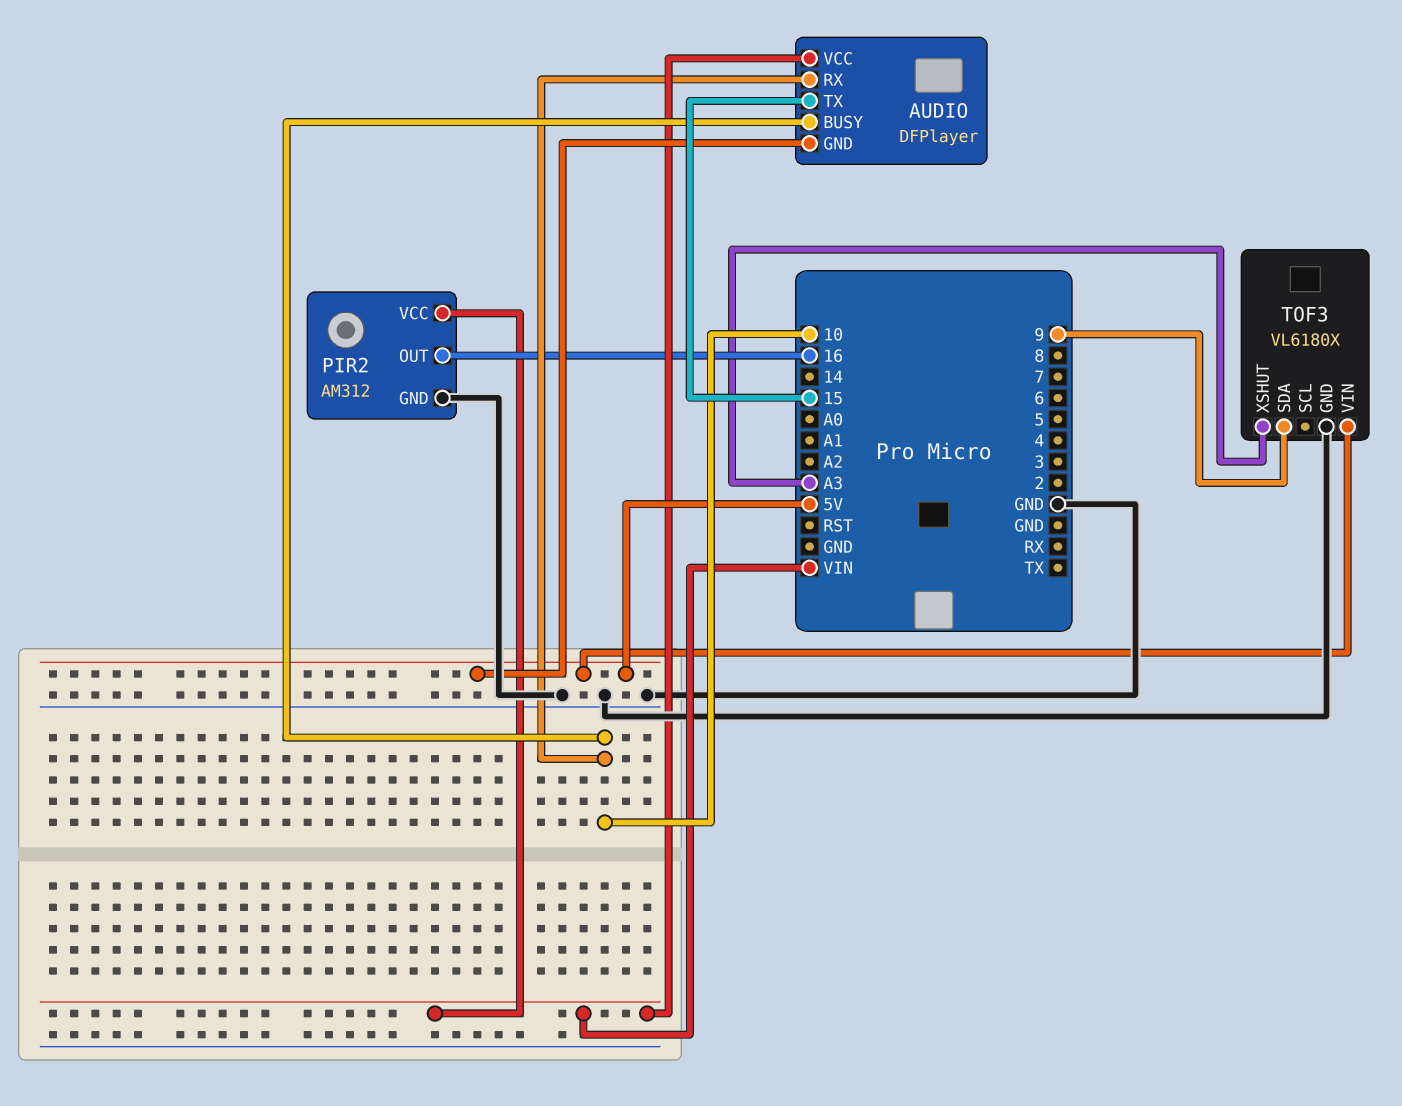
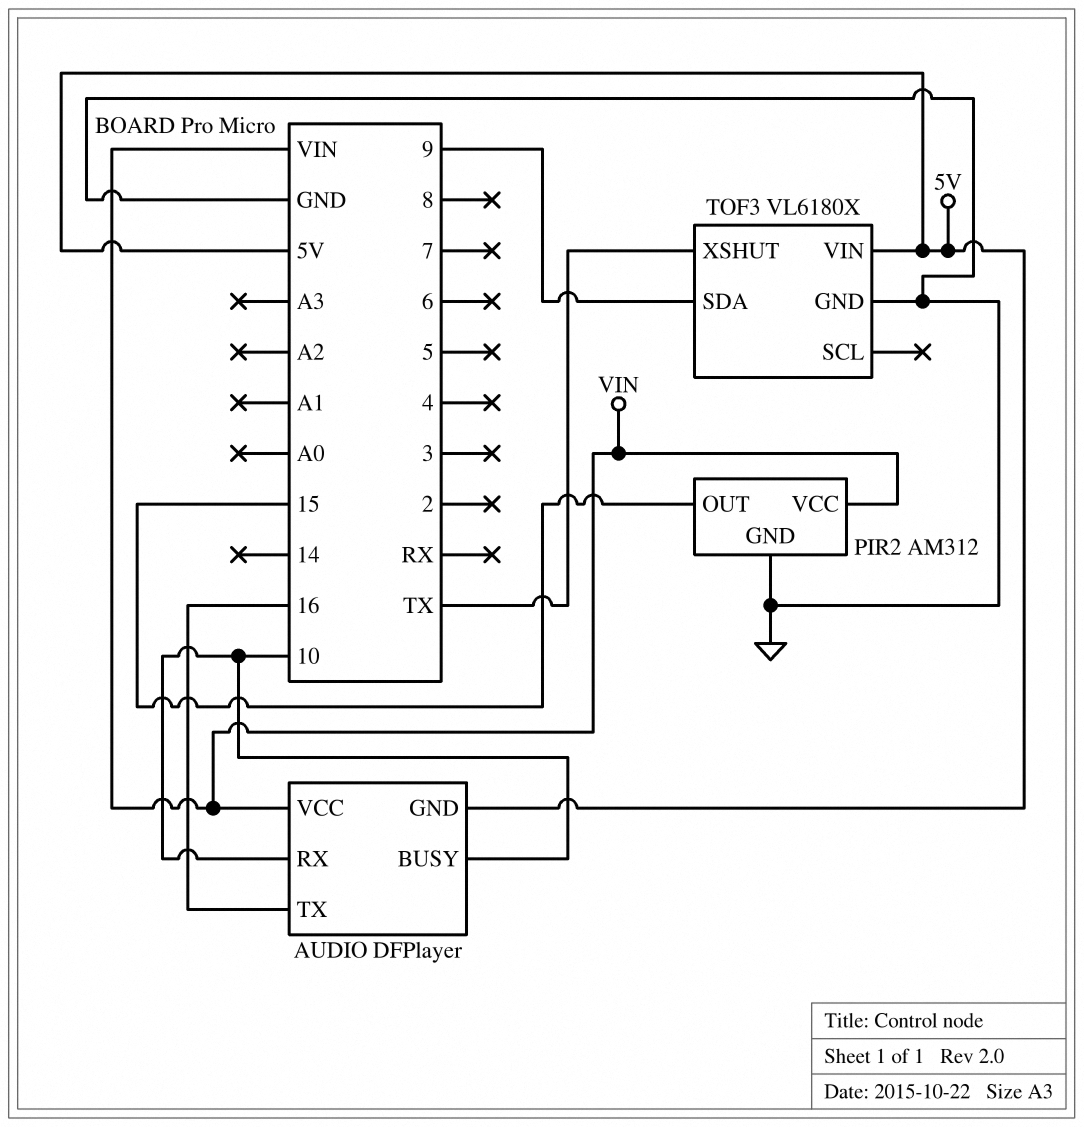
AUDIO pin TX: 15 -> 16
PIR2 pin OUT: 16 -> 15
TOF3 pin XSHUT: A3 -> TX

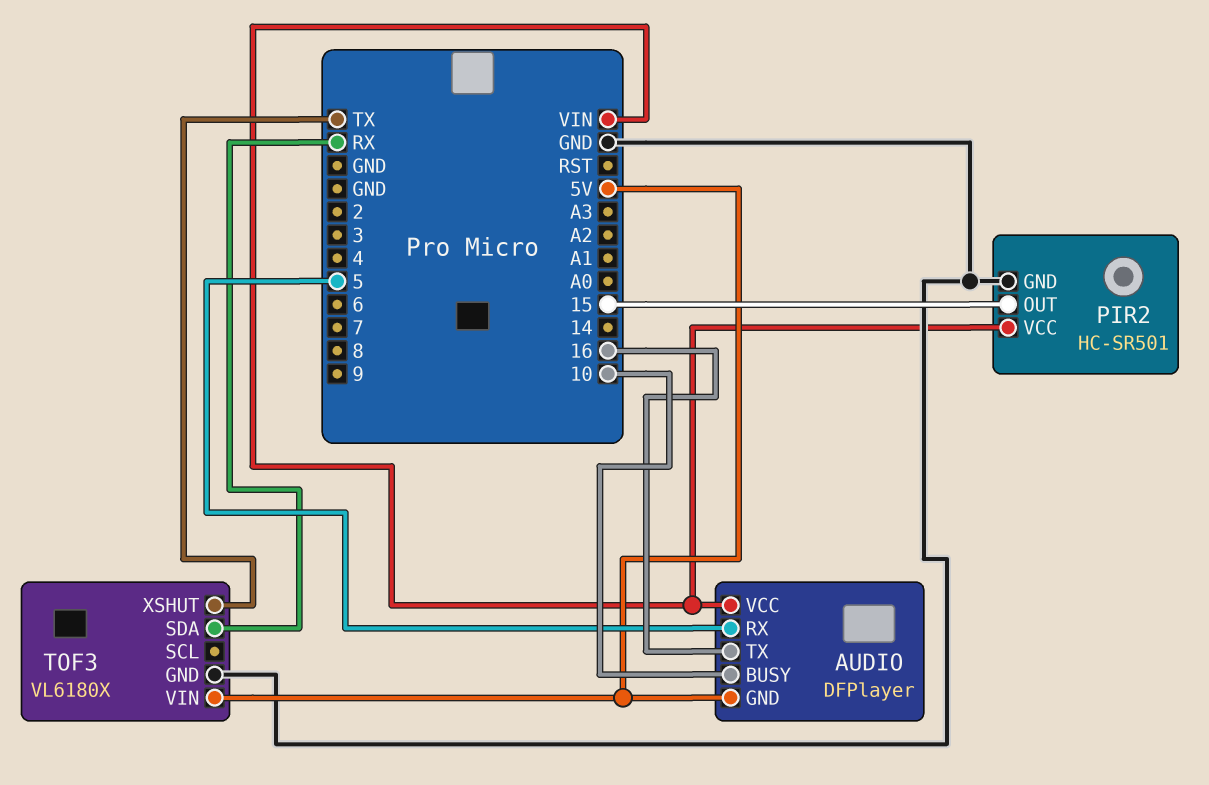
AUDIO pin RX: 10 -> 5
PIR2: AM312 -> HC-SR501
TOF3 pin SDA: 9 -> RX

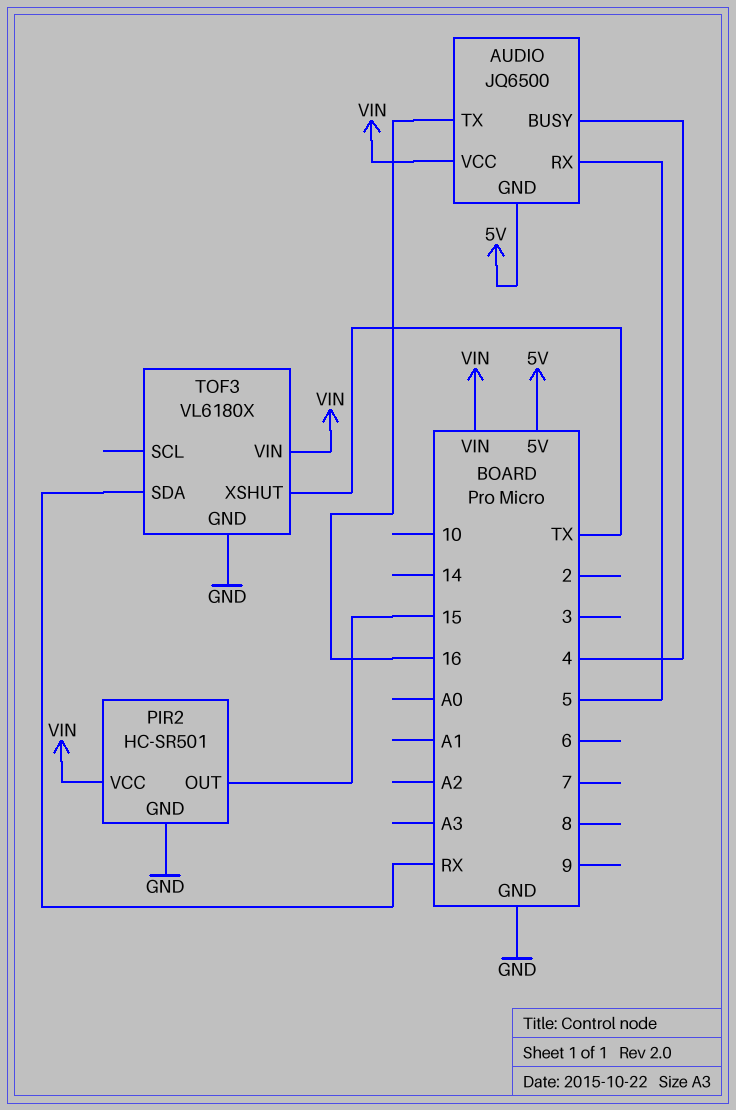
AUDIO: DFPlayer -> JQ6500
AUDIO pin BUSY: 10 -> 4
TOF3 pin VIN: 5V -> VIN

